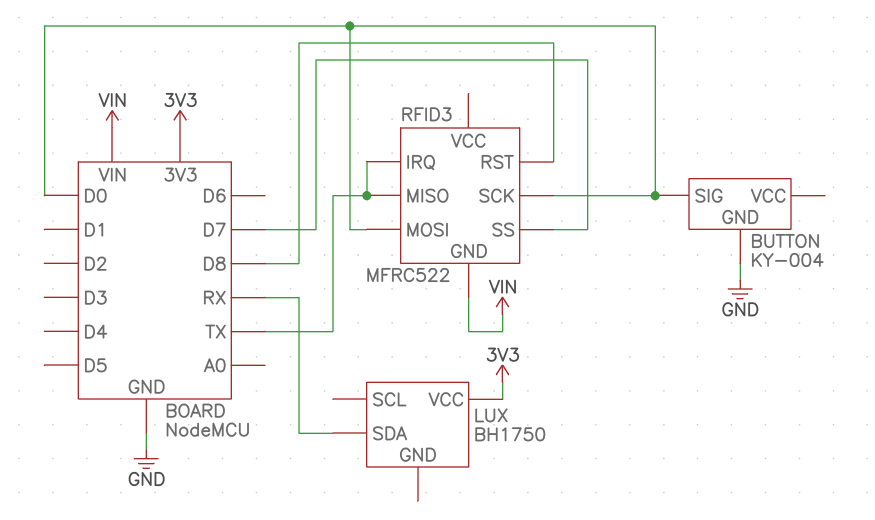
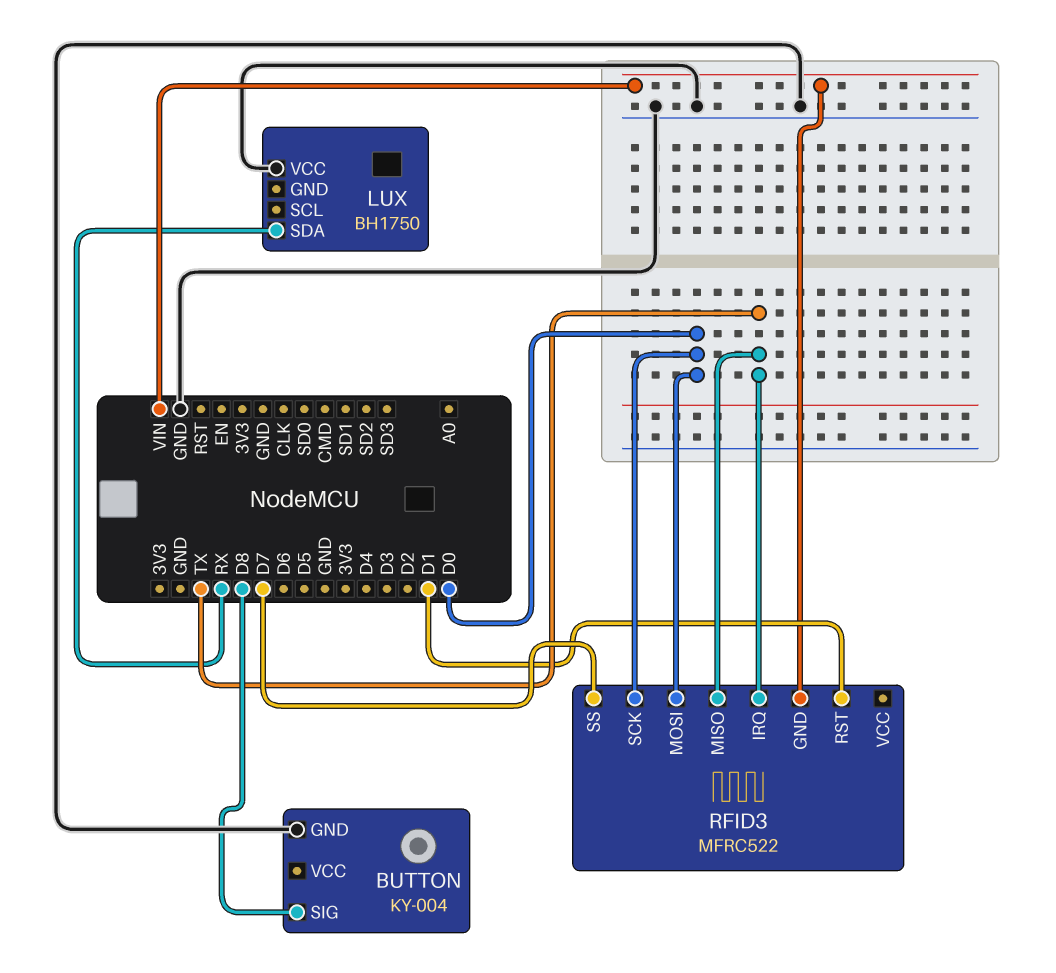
BUTTON pin SIG: D0 -> D8
LUX pin VCC: 3V3 -> GND
RFID3 pin RST: D8 -> D1

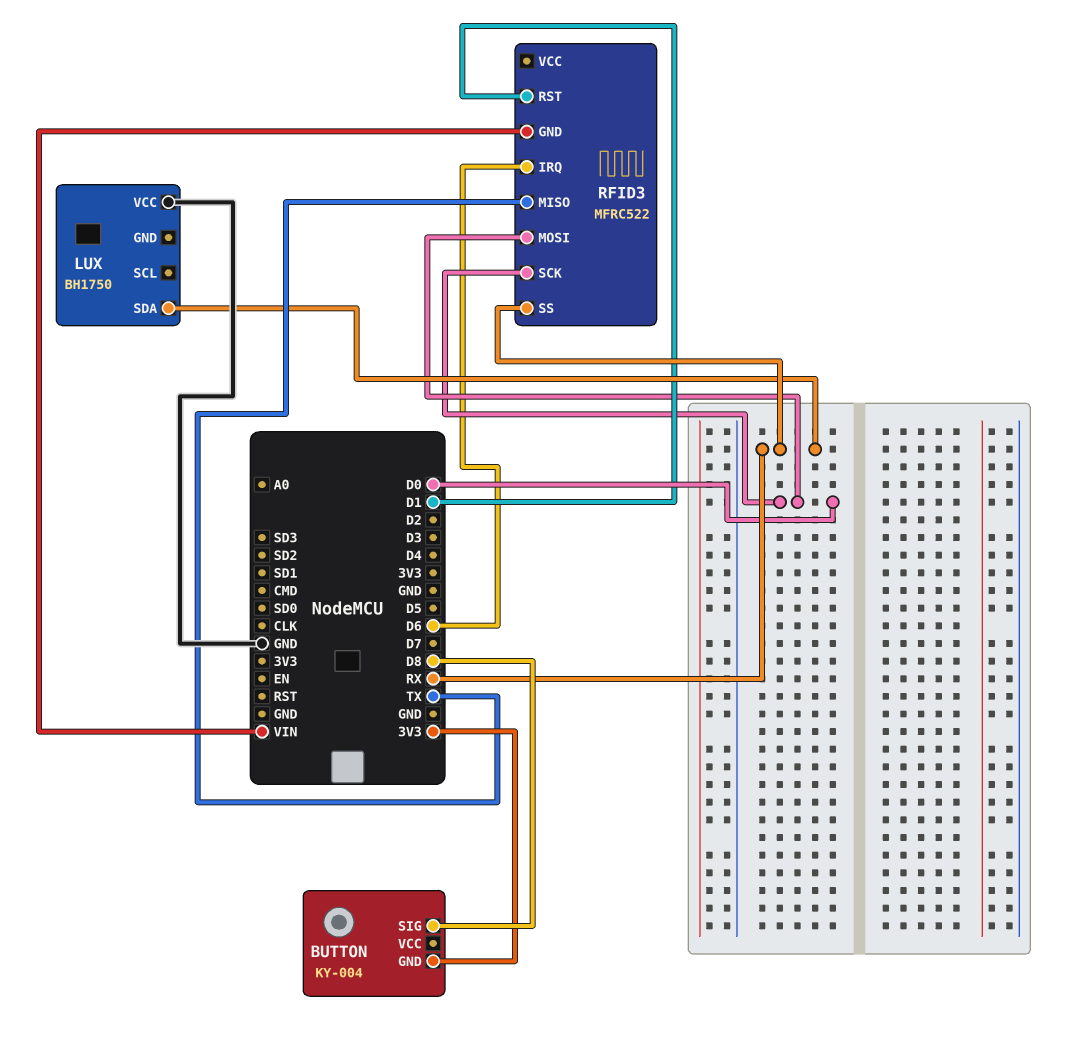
BUTTON pin GND: GND -> 3V3
RFID3 pin IRQ: TX -> D6
RFID3 pin SS: D7 -> RX

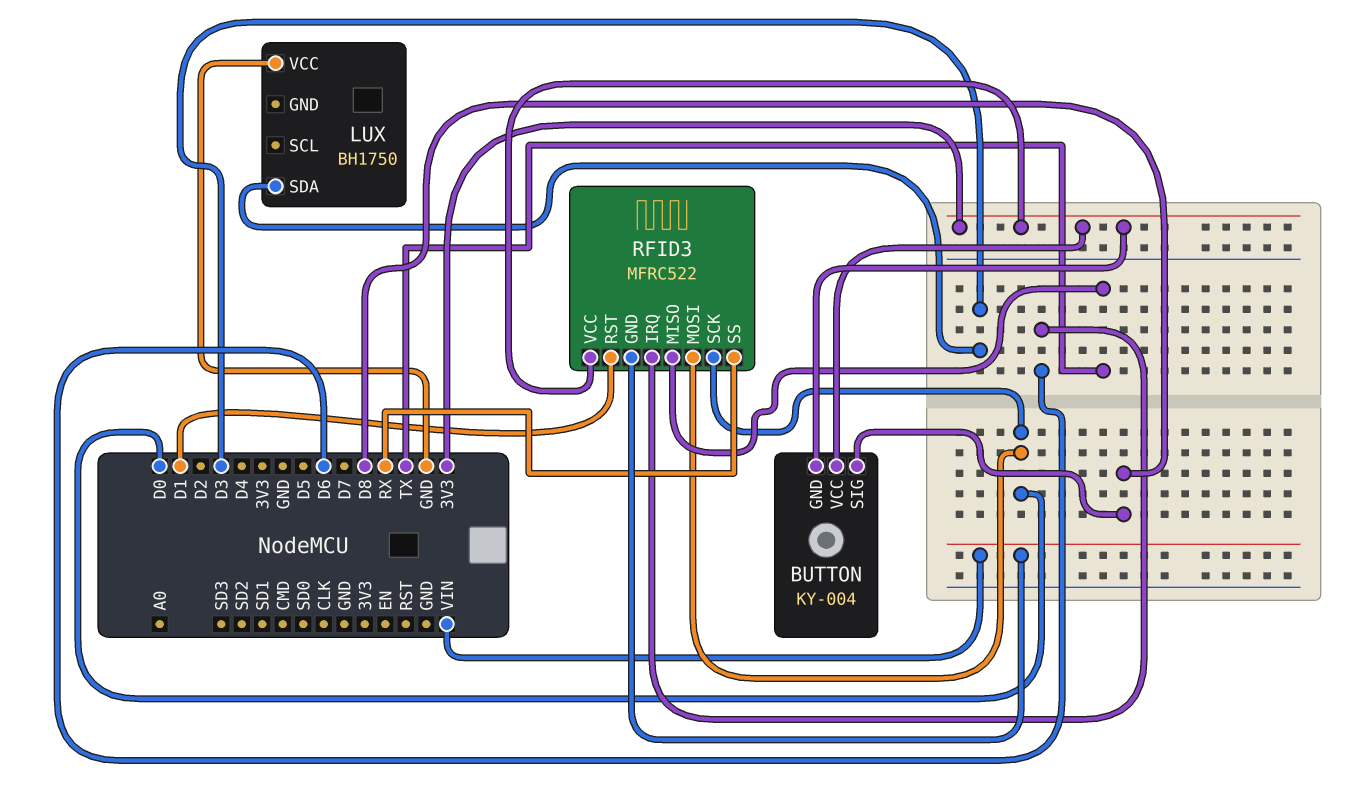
BUTTON pin VCC: none -> 3V3
LUX pin SDA: RX -> D3
RFID3 pin VCC: none -> 3V3

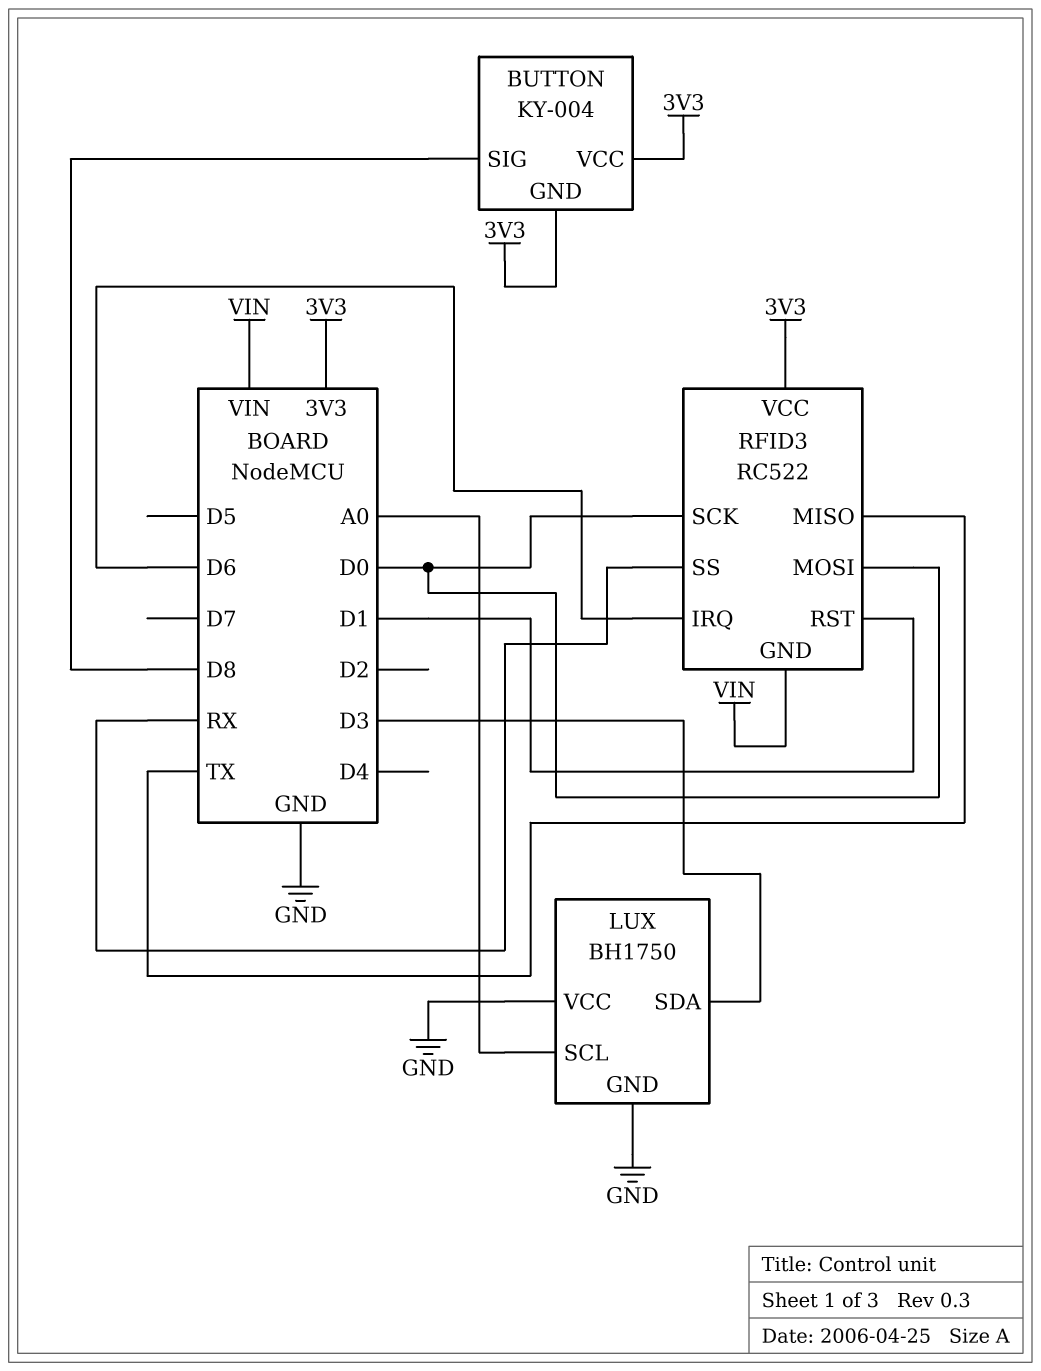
LUX pin GND: none -> GND
LUX pin SCL: none -> A0
RFID3: MFRC522 -> RC522

